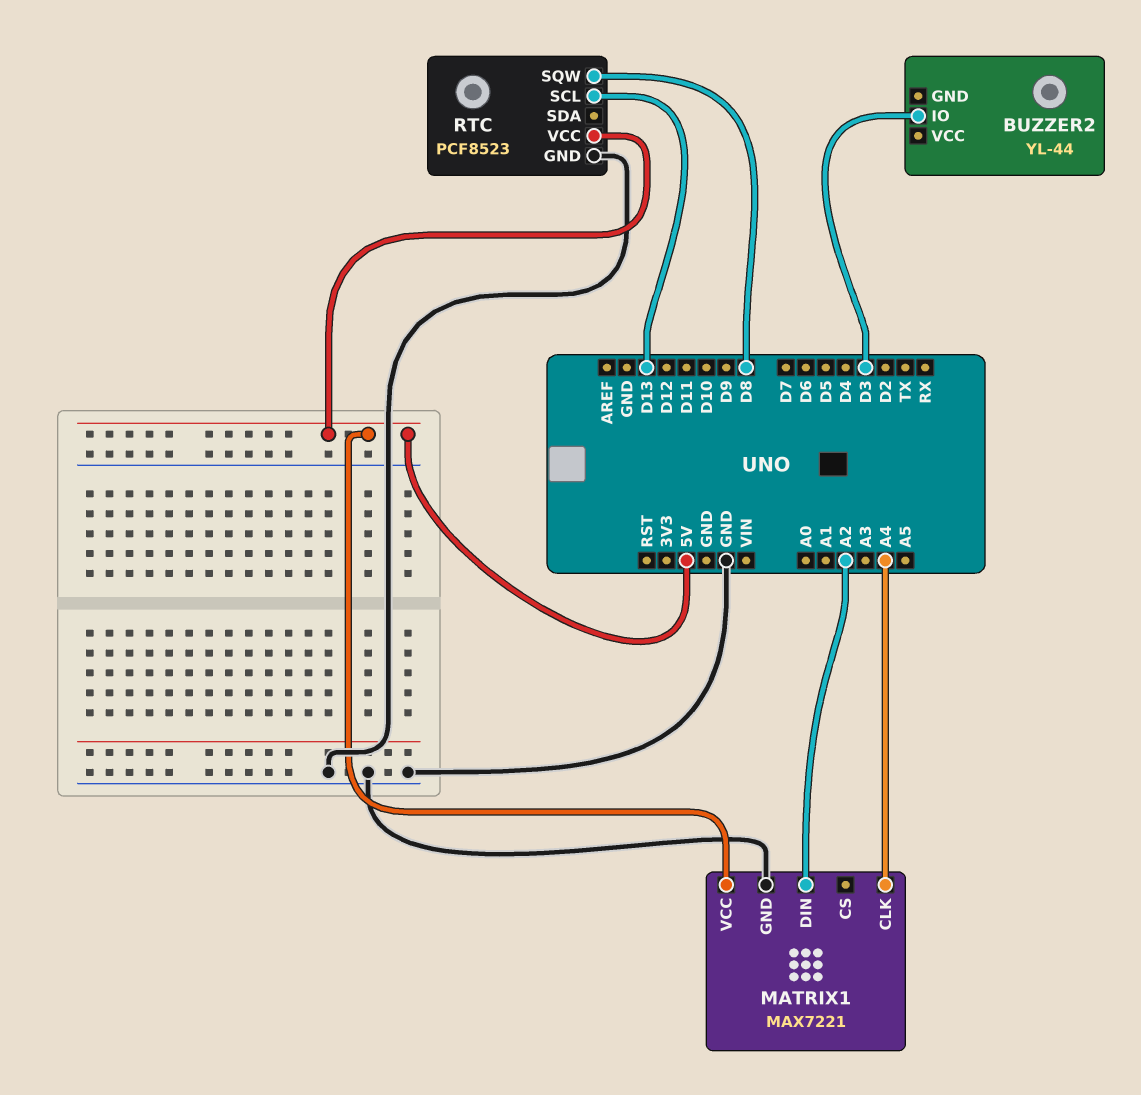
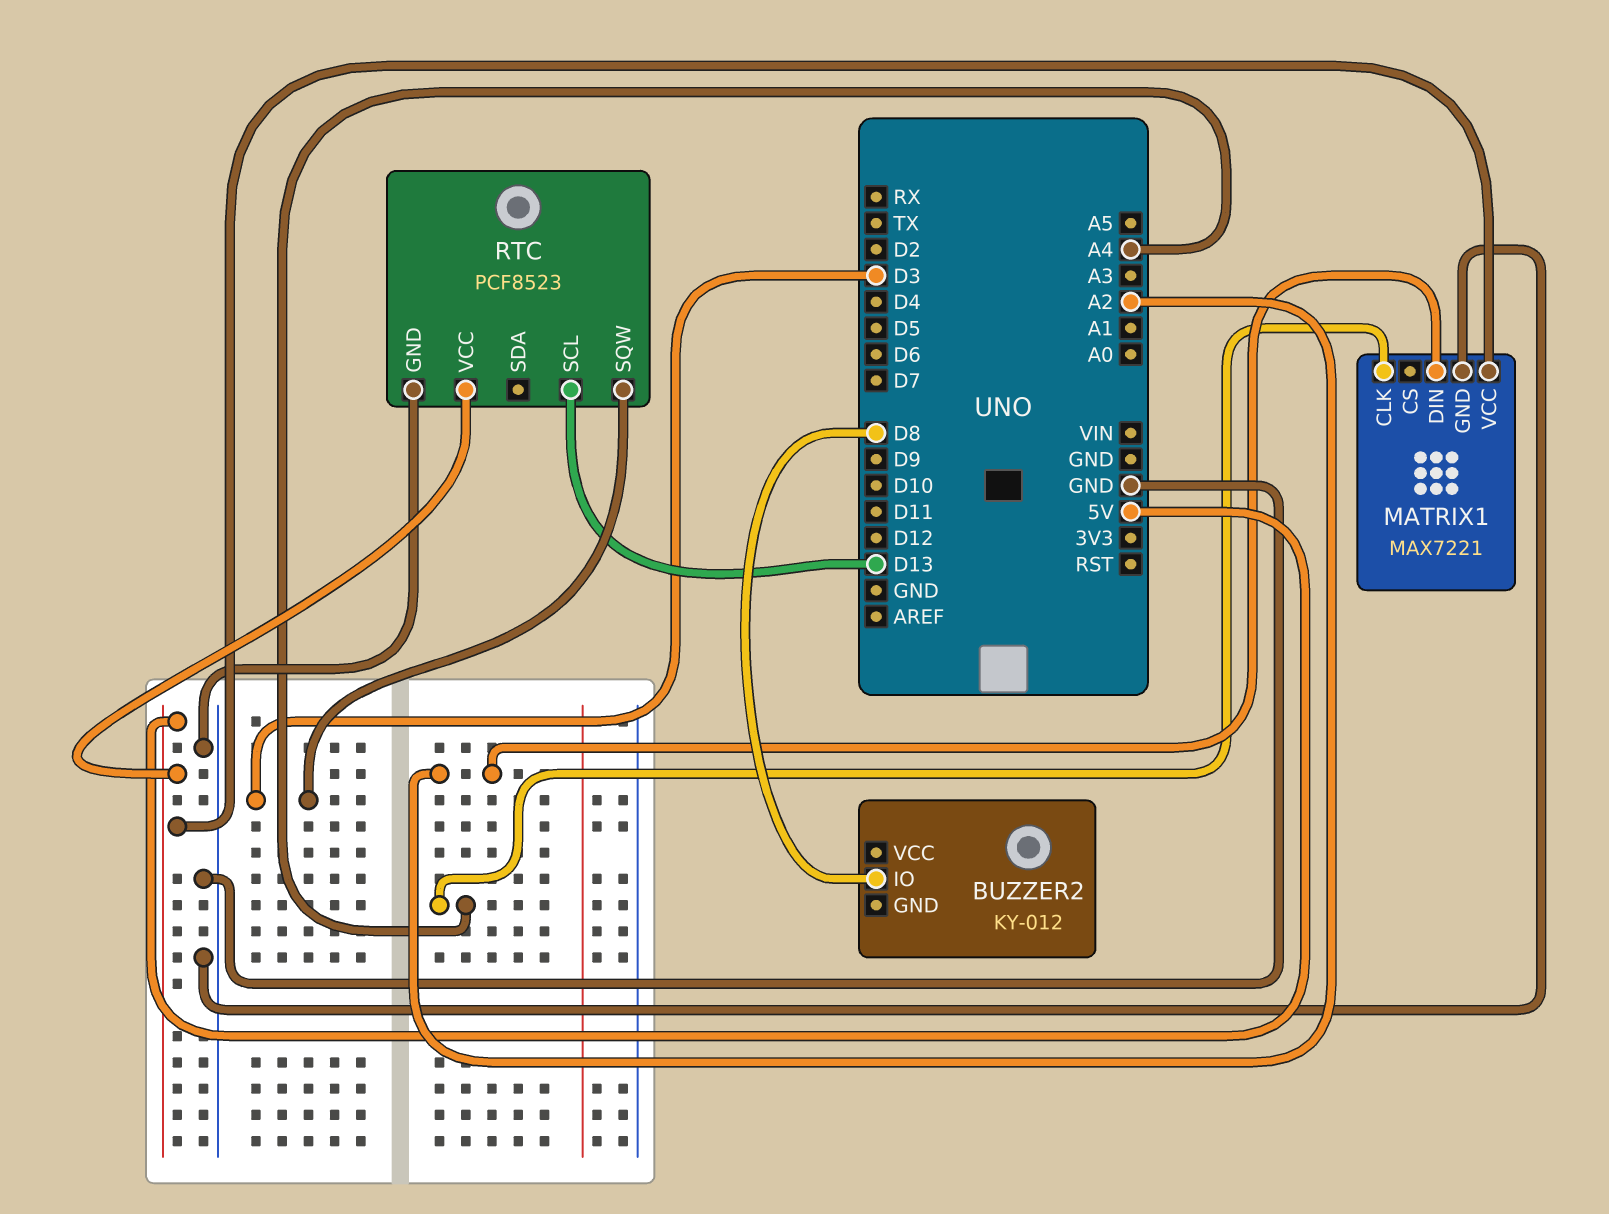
BUZZER2: YL-44 -> KY-012
BUZZER2 pin IO: D3 -> D8
RTC pin SQW: D8 -> D3

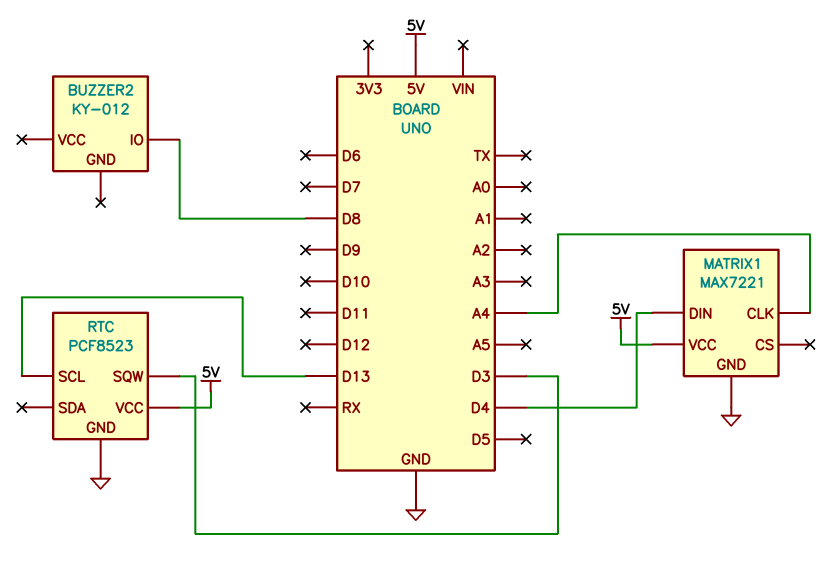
MATRIX1 pin DIN: A2 -> D4

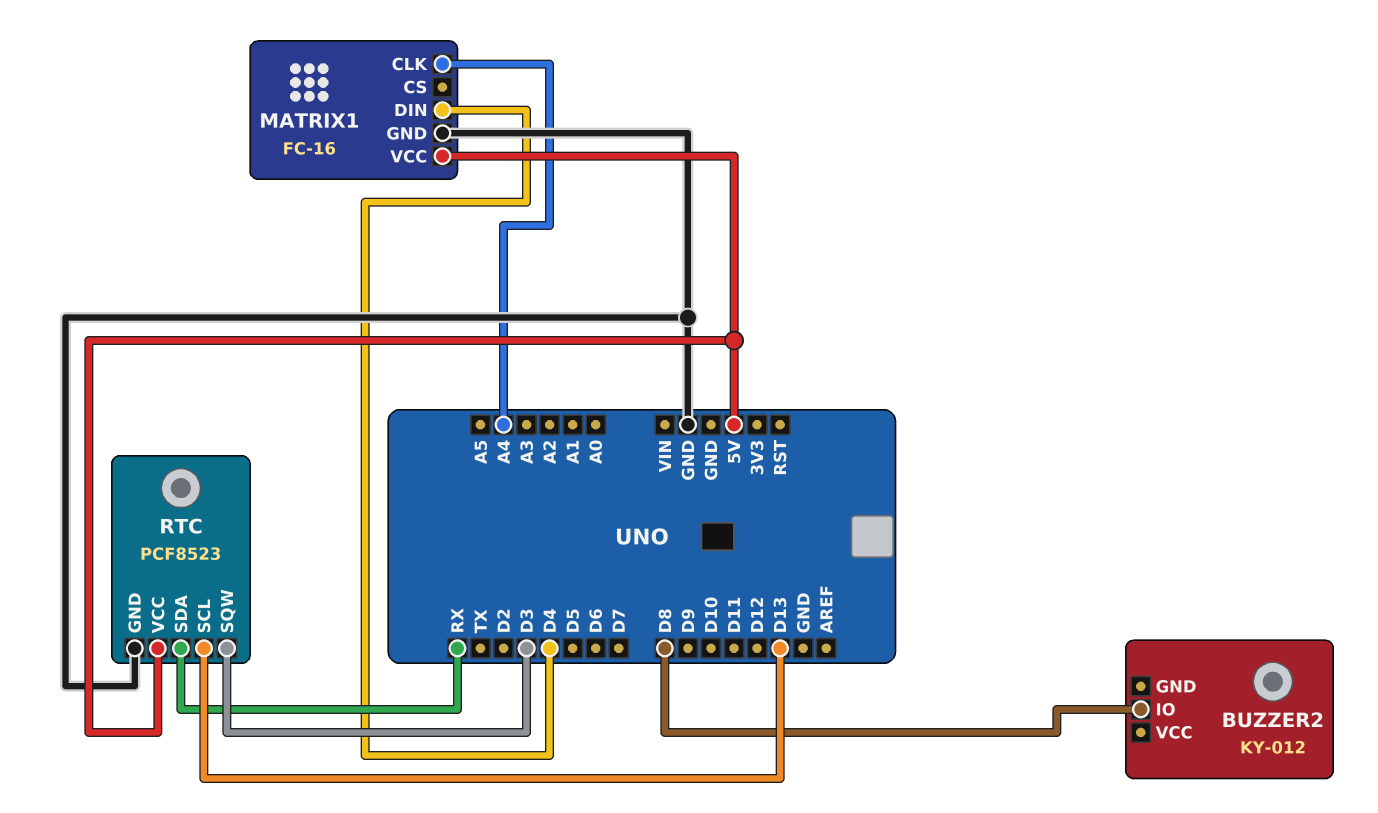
MATRIX1: MAX7221 -> FC-16
RTC pin SDA: none -> RX

